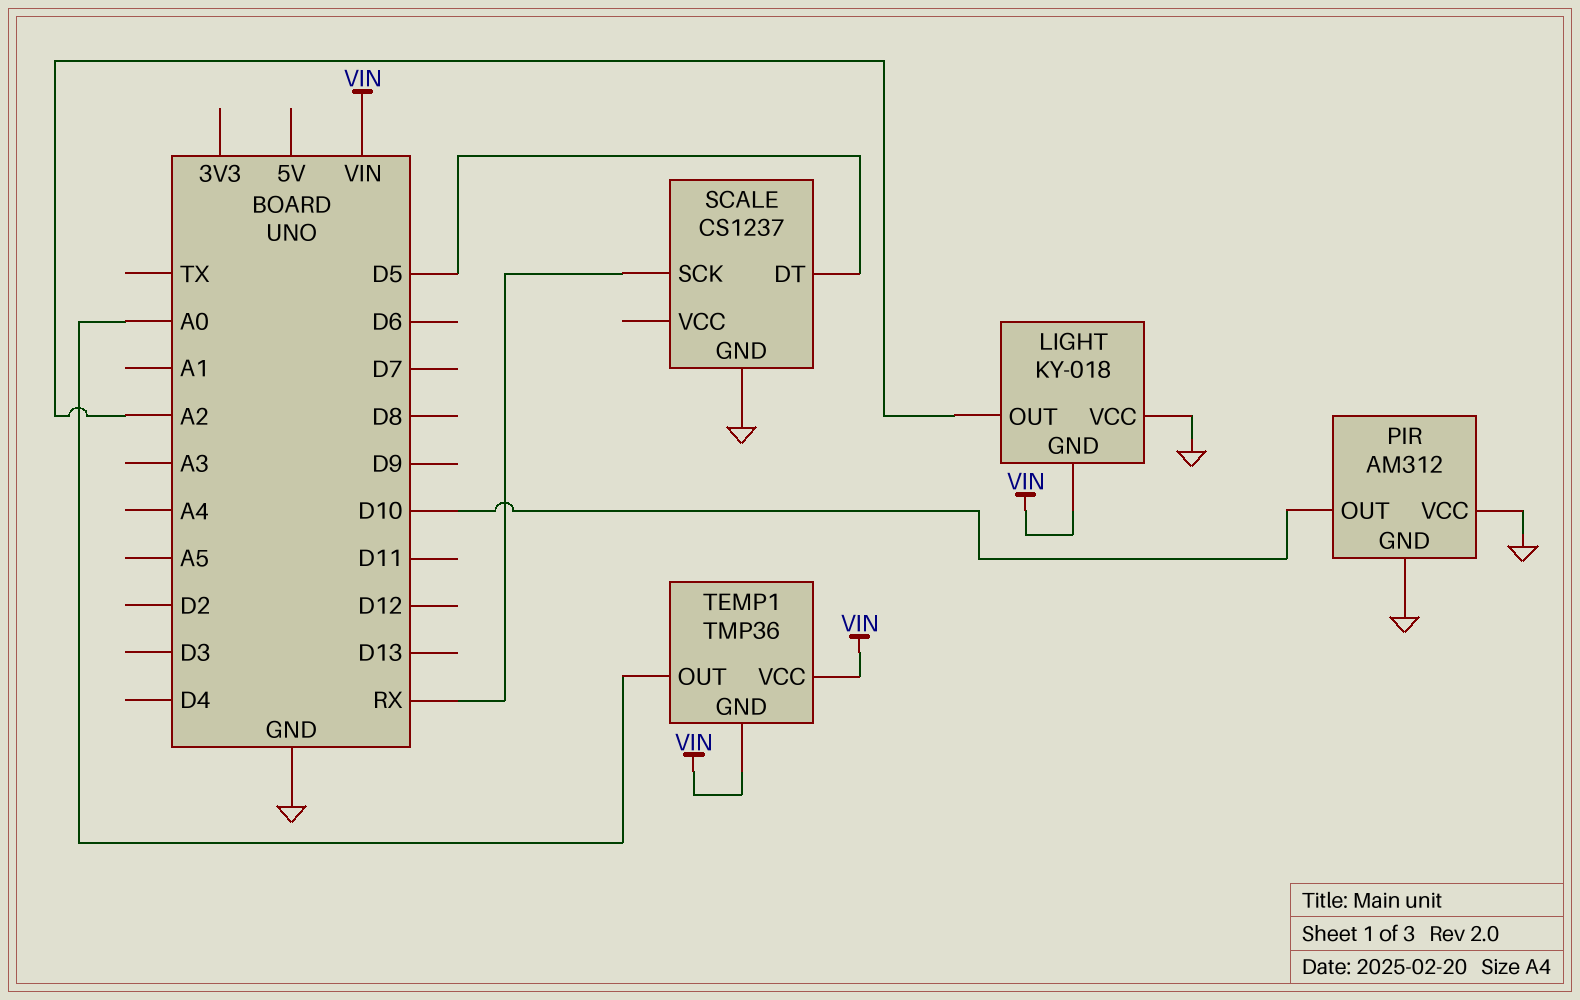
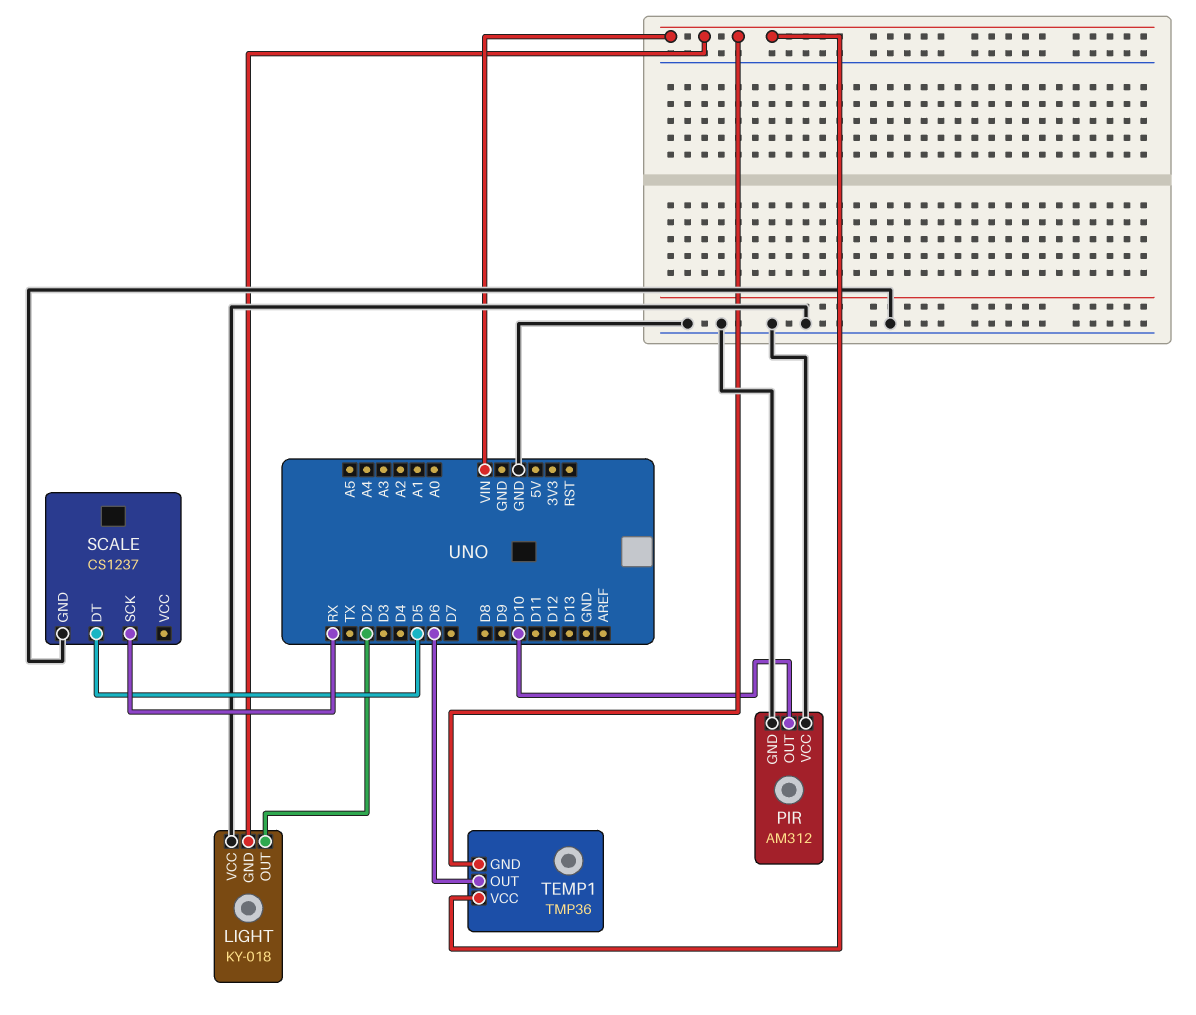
LIGHT pin OUT: A2 -> D2
TEMP1 pin OUT: A0 -> D6

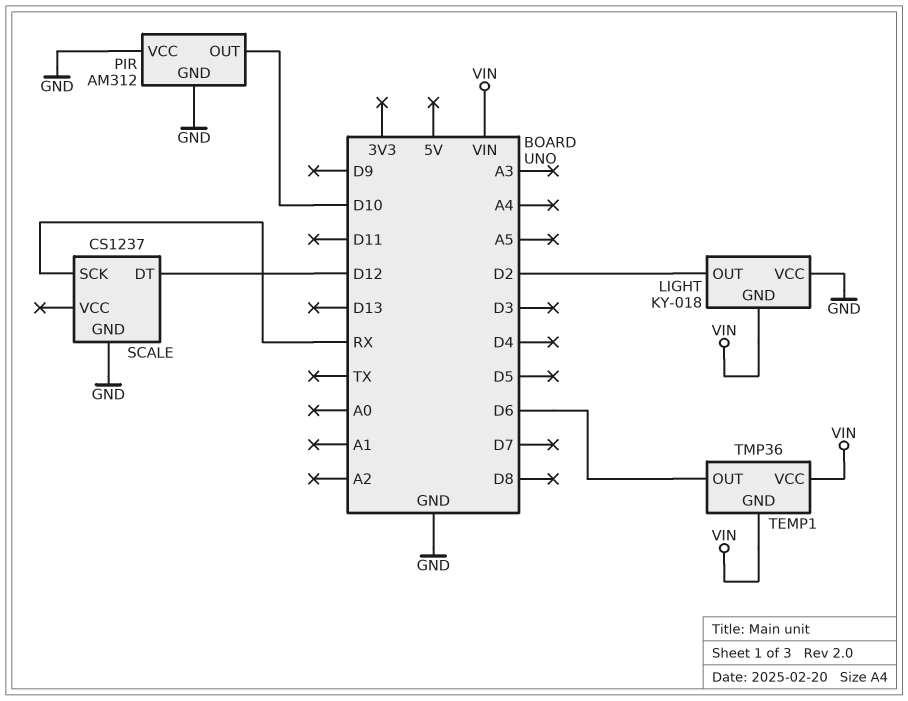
SCALE pin DT: D5 -> D12

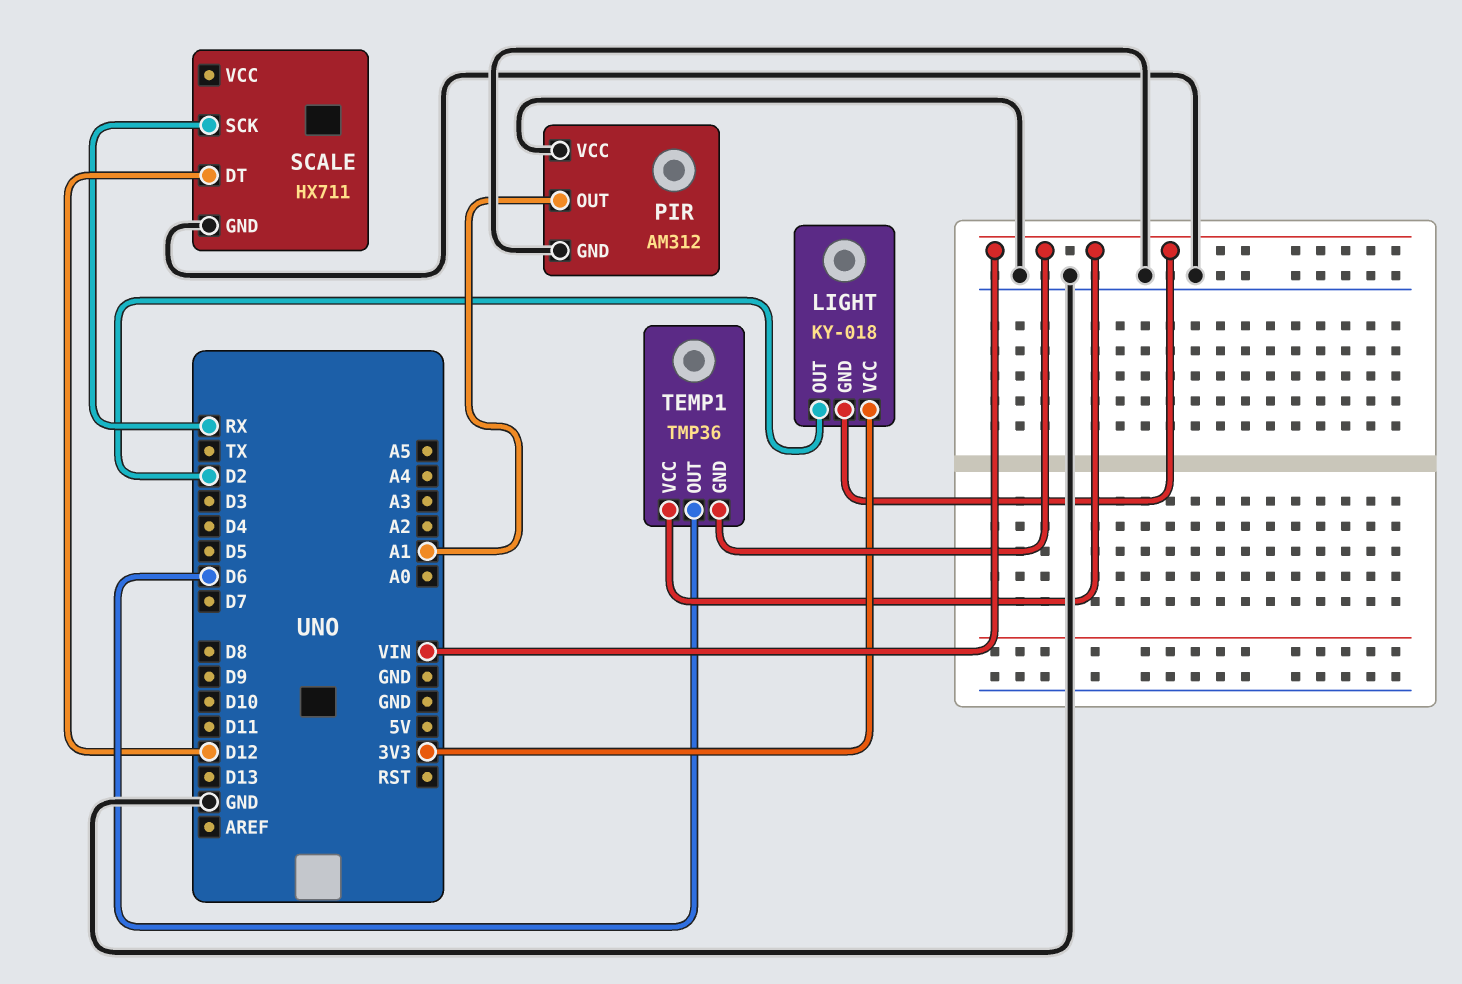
LIGHT pin VCC: GND -> 3V3
PIR pin OUT: D10 -> A1
SCALE: CS1237 -> HX711

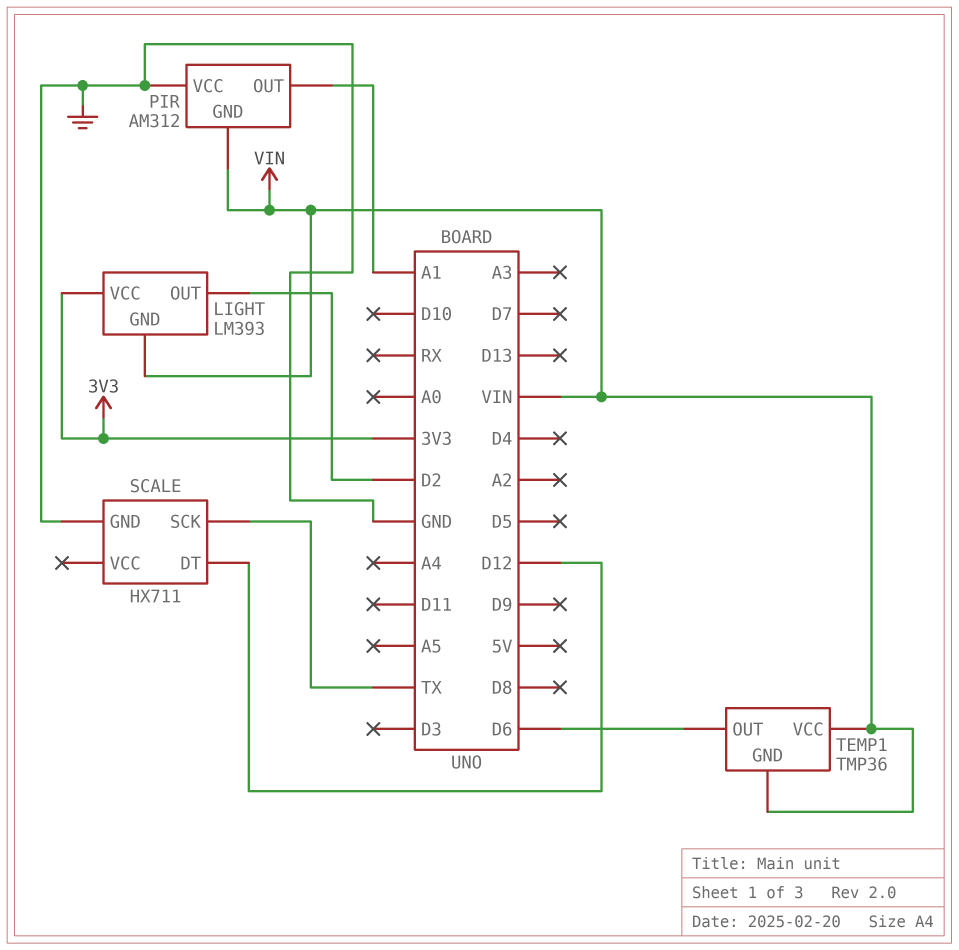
LIGHT: KY-018 -> LM393
PIR pin GND: GND -> VIN
SCALE pin SCK: RX -> TX

